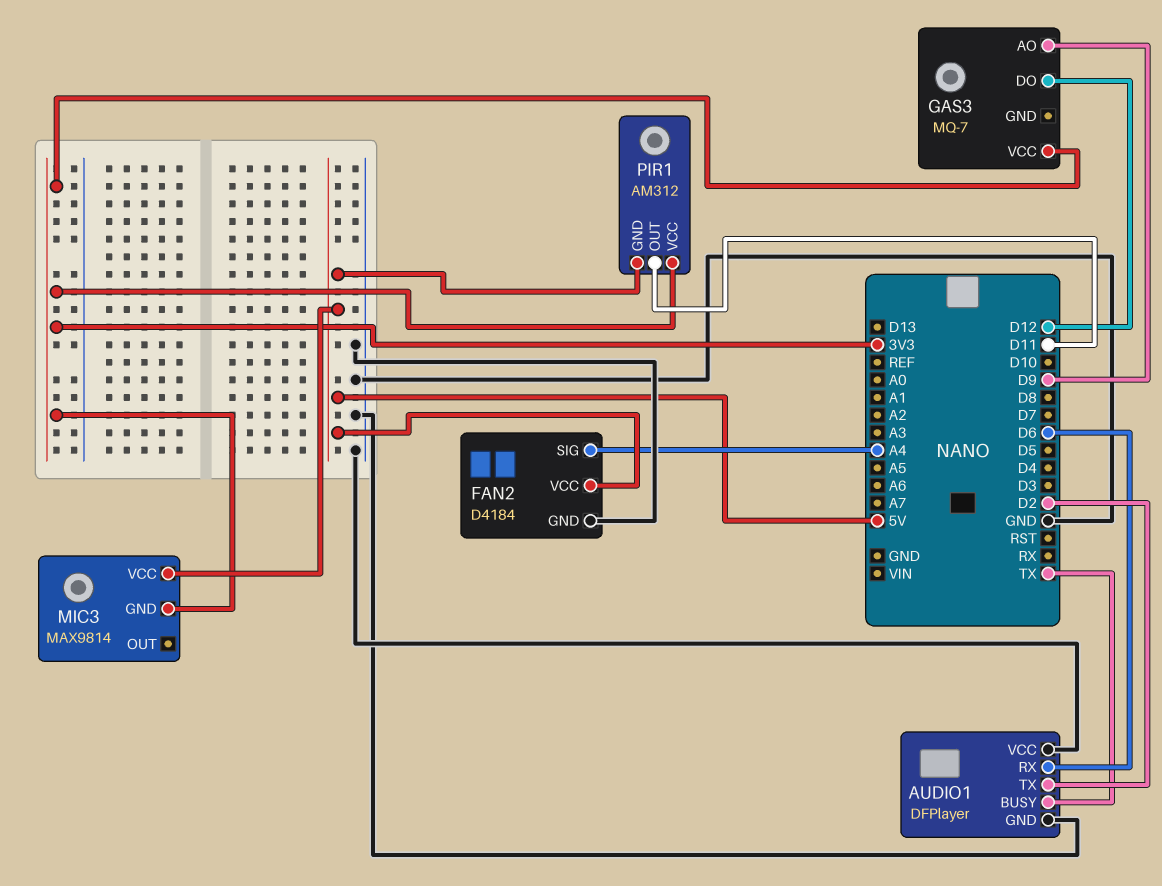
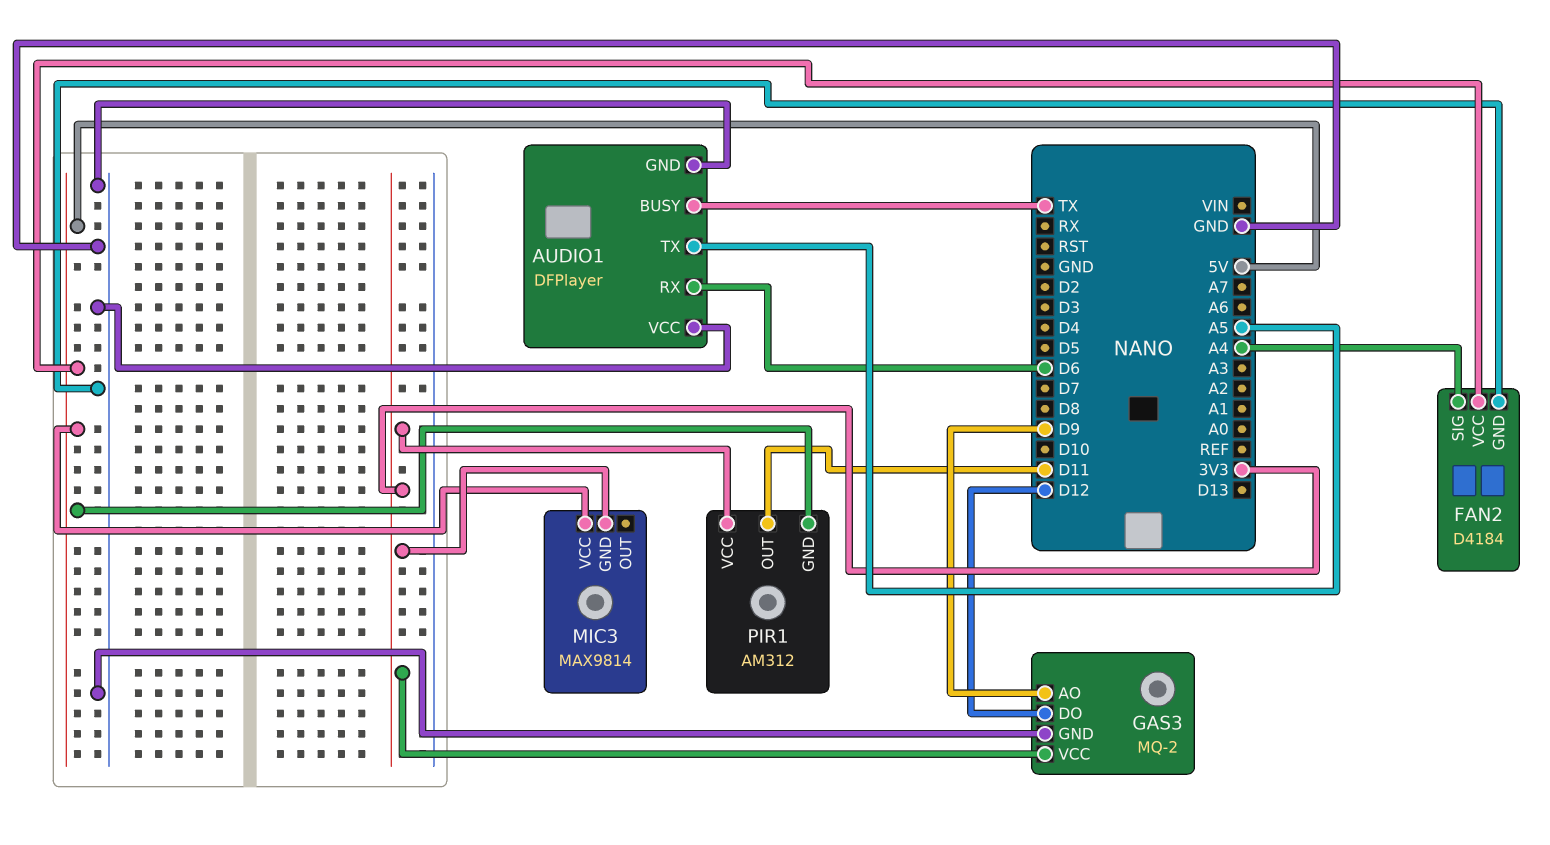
AUDIO1 pin TX: D2 -> A5
GAS3: MQ-7 -> MQ-2
GAS3 pin GND: none -> GND

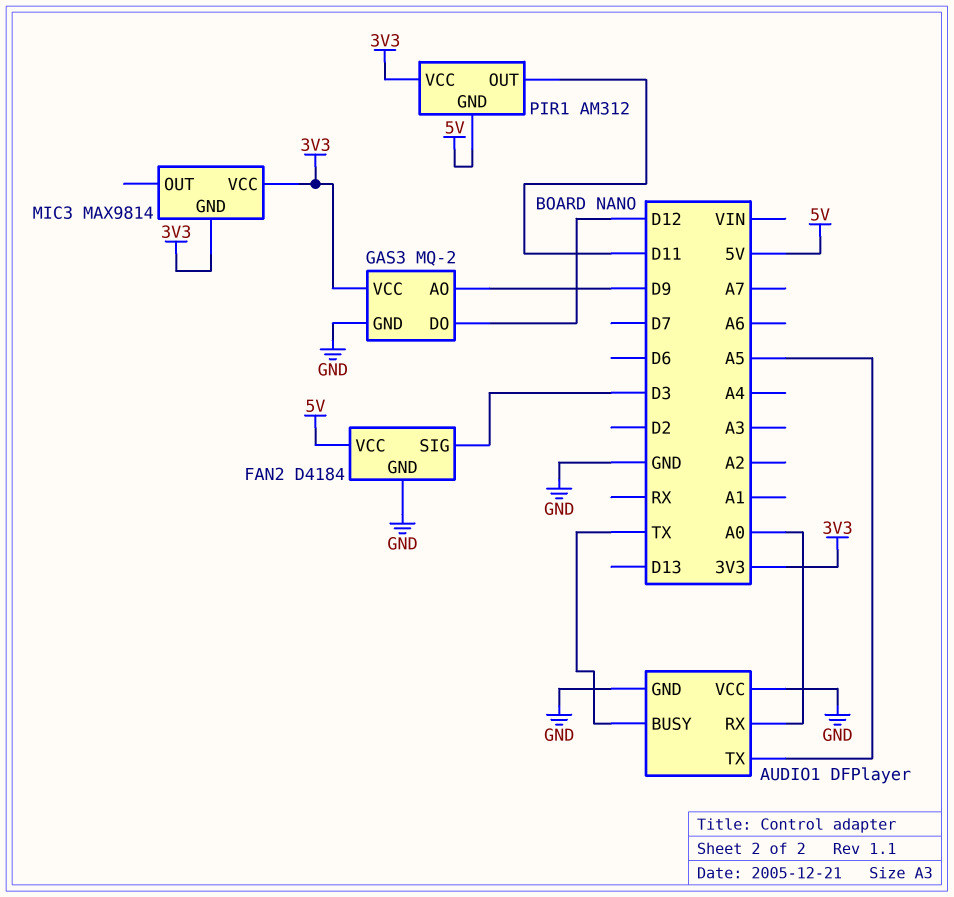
AUDIO1 pin RX: D6 -> A0
FAN2 pin SIG: A4 -> D3
MIC3 pin VCC: 5V -> 3V3

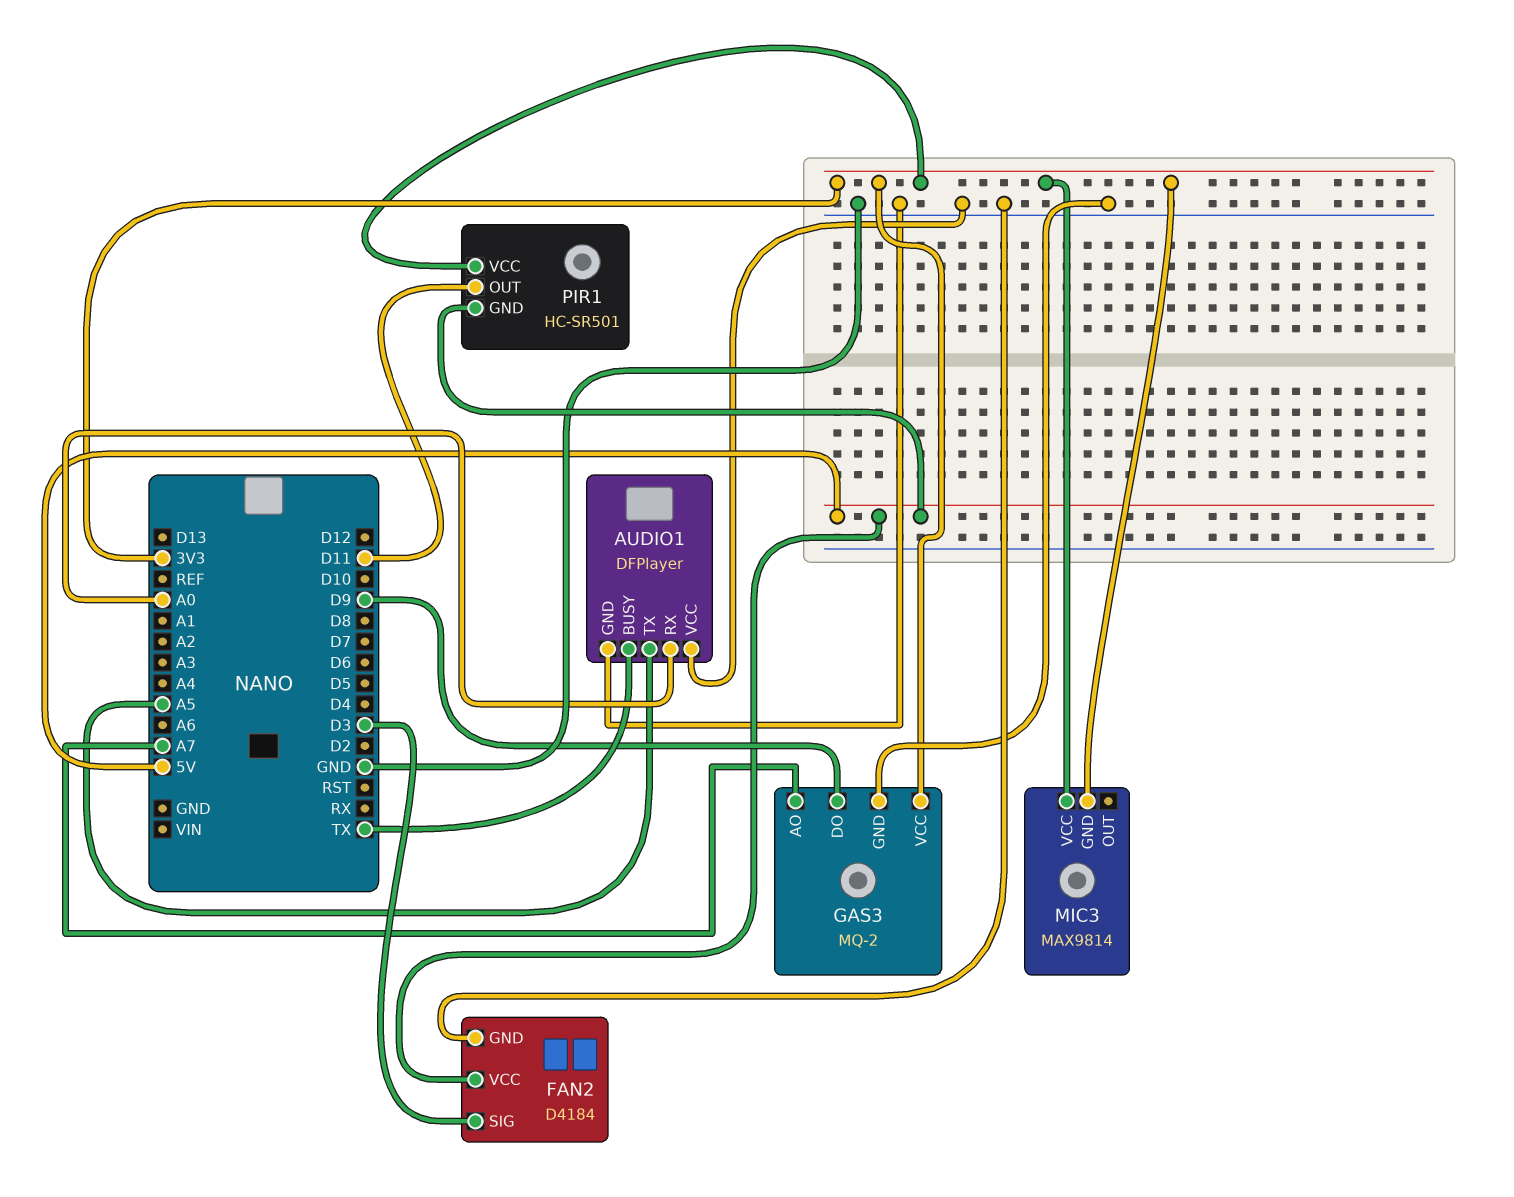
GAS3 pin AO: D9 -> A7
GAS3 pin DO: D12 -> D9
PIR1: AM312 -> HC-SR501

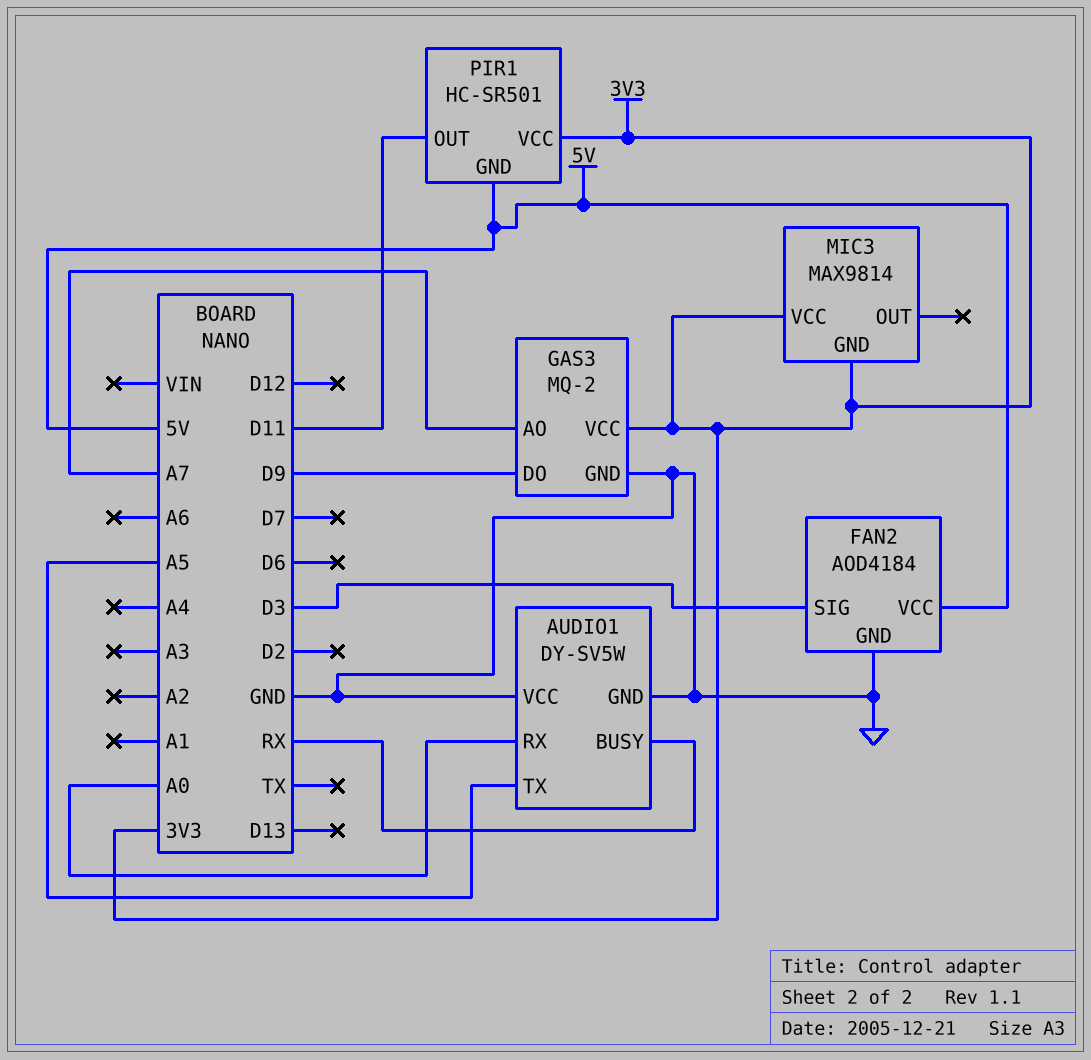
AUDIO1: DFPlayer -> DY-SV5W
AUDIO1 pin BUSY: TX -> RX
FAN2: D4184 -> AOD4184

